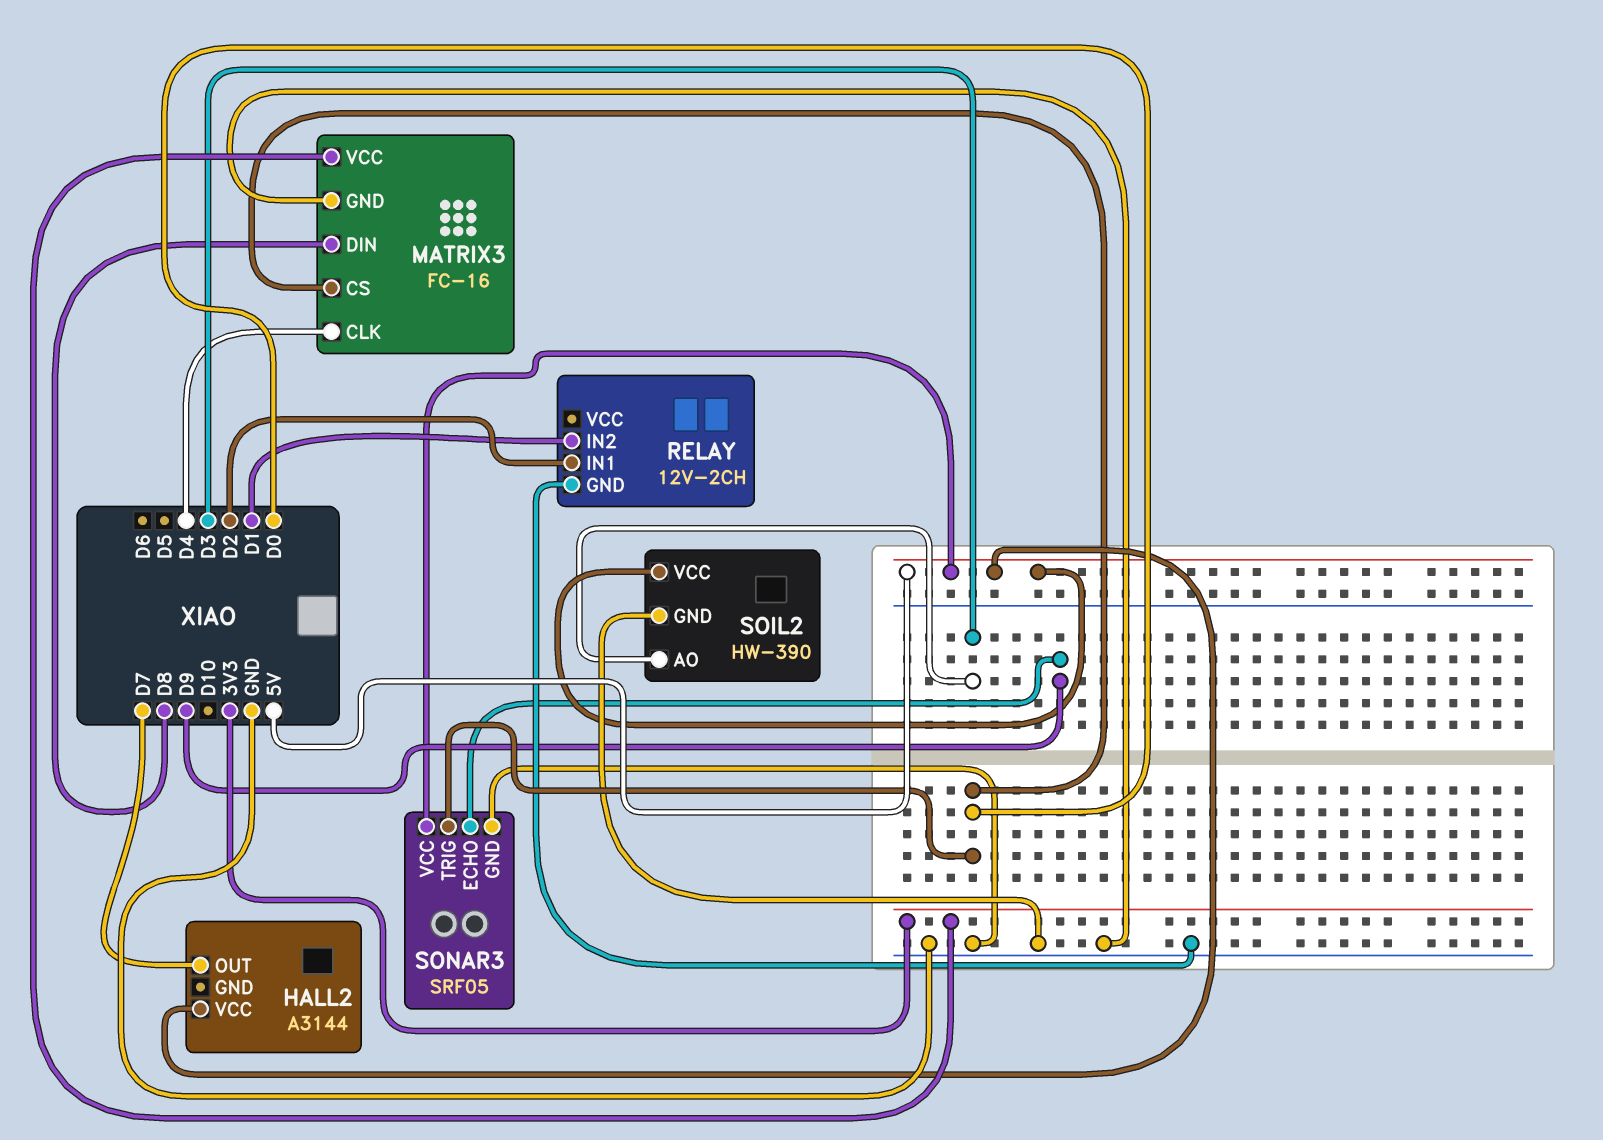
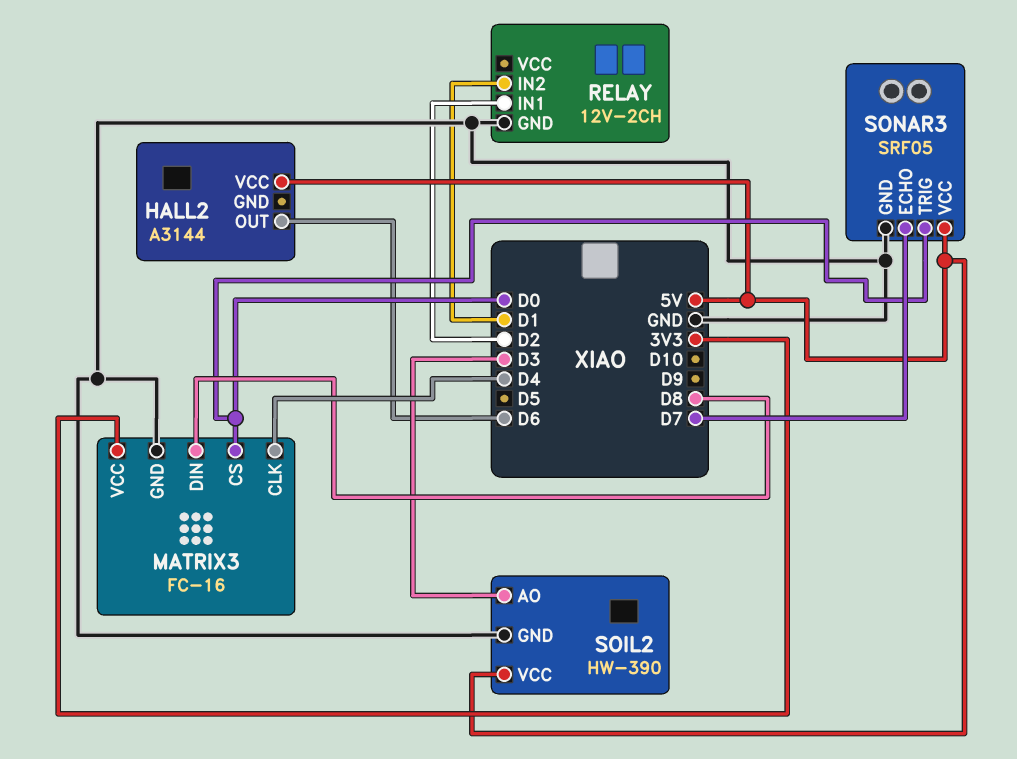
HALL2 pin OUT: D7 -> D6
SONAR3 pin ECHO: D9 -> D7

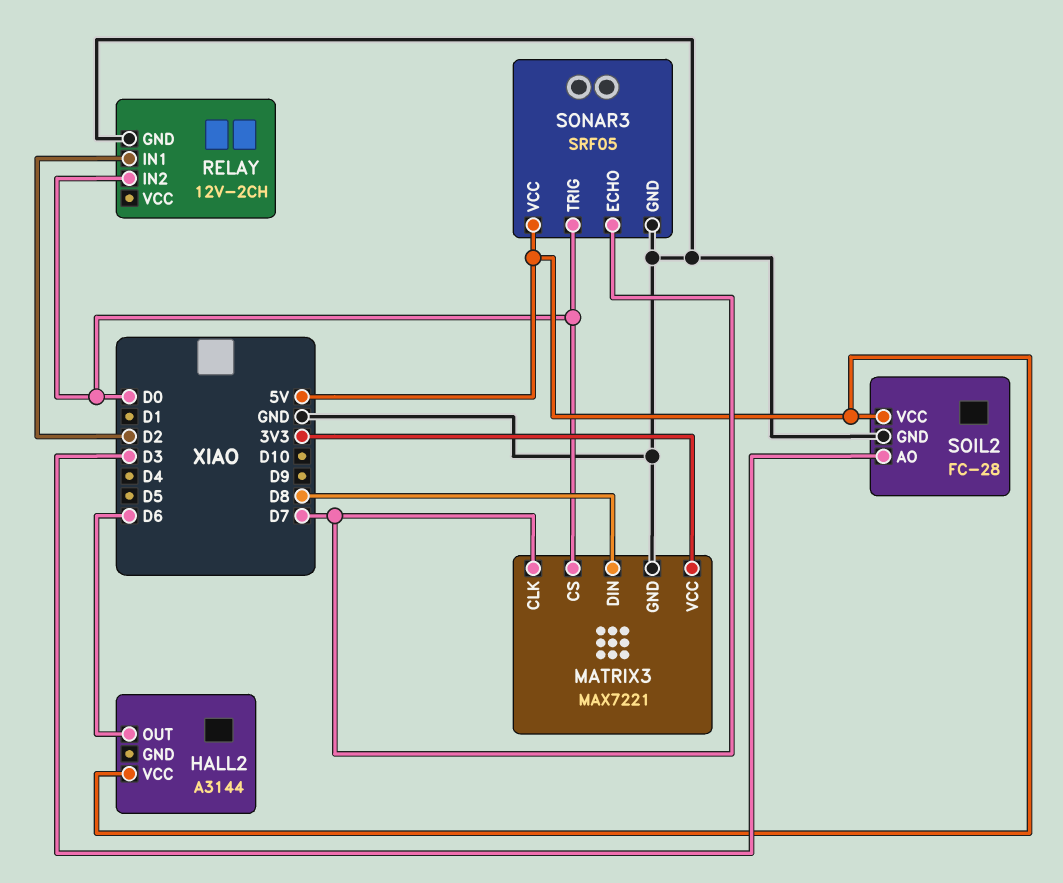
MATRIX3: FC-16 -> MAX7221
MATRIX3 pin CLK: D4 -> D7
RELAY pin IN2: D1 -> D0
SOIL2: HW-390 -> FC-28

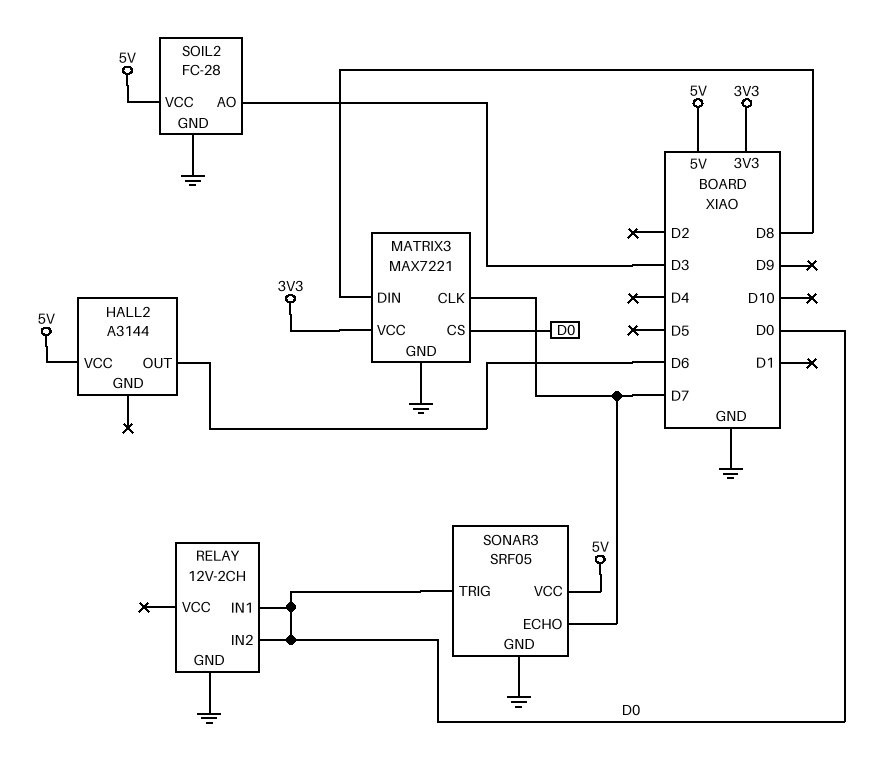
RELAY pin IN1: D2 -> D0

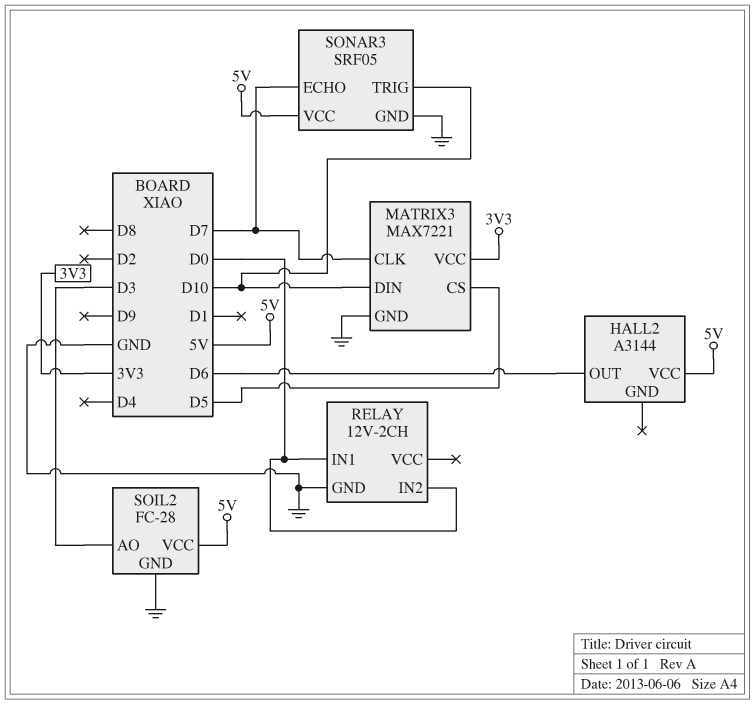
MATRIX3 pin CS: D0 -> D5
MATRIX3 pin DIN: D8 -> D10
SONAR3 pin TRIG: D0 -> D10

